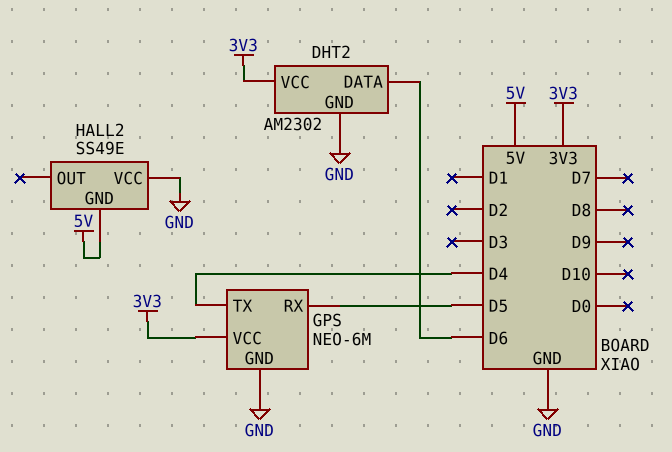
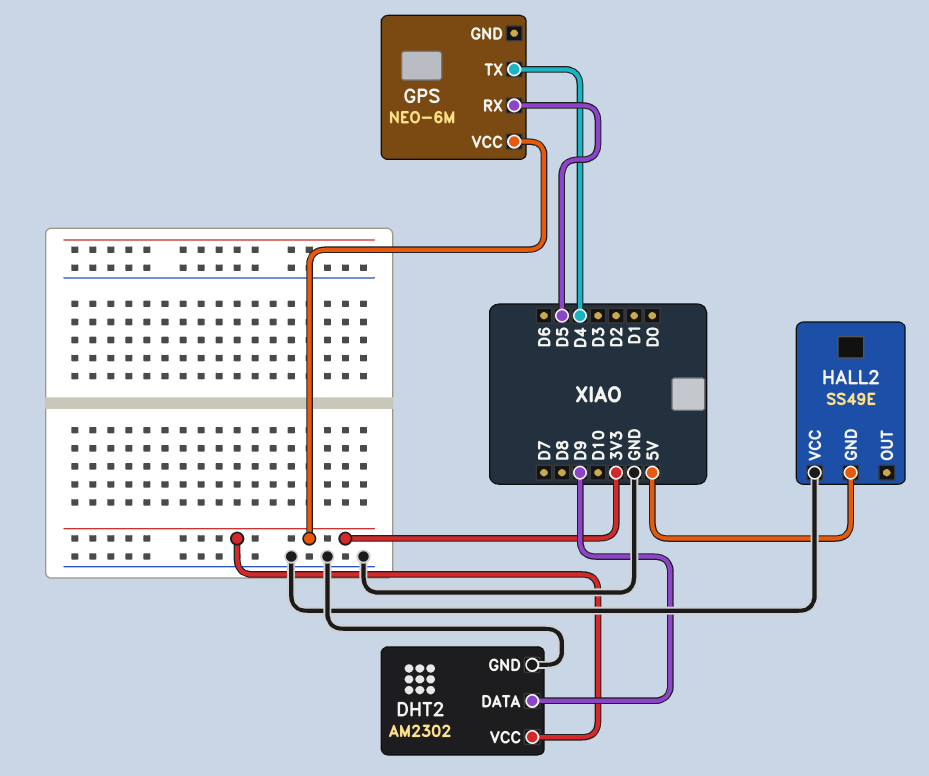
DHT2 pin DATA: D6 -> D9
GPS pin GND: GND -> none

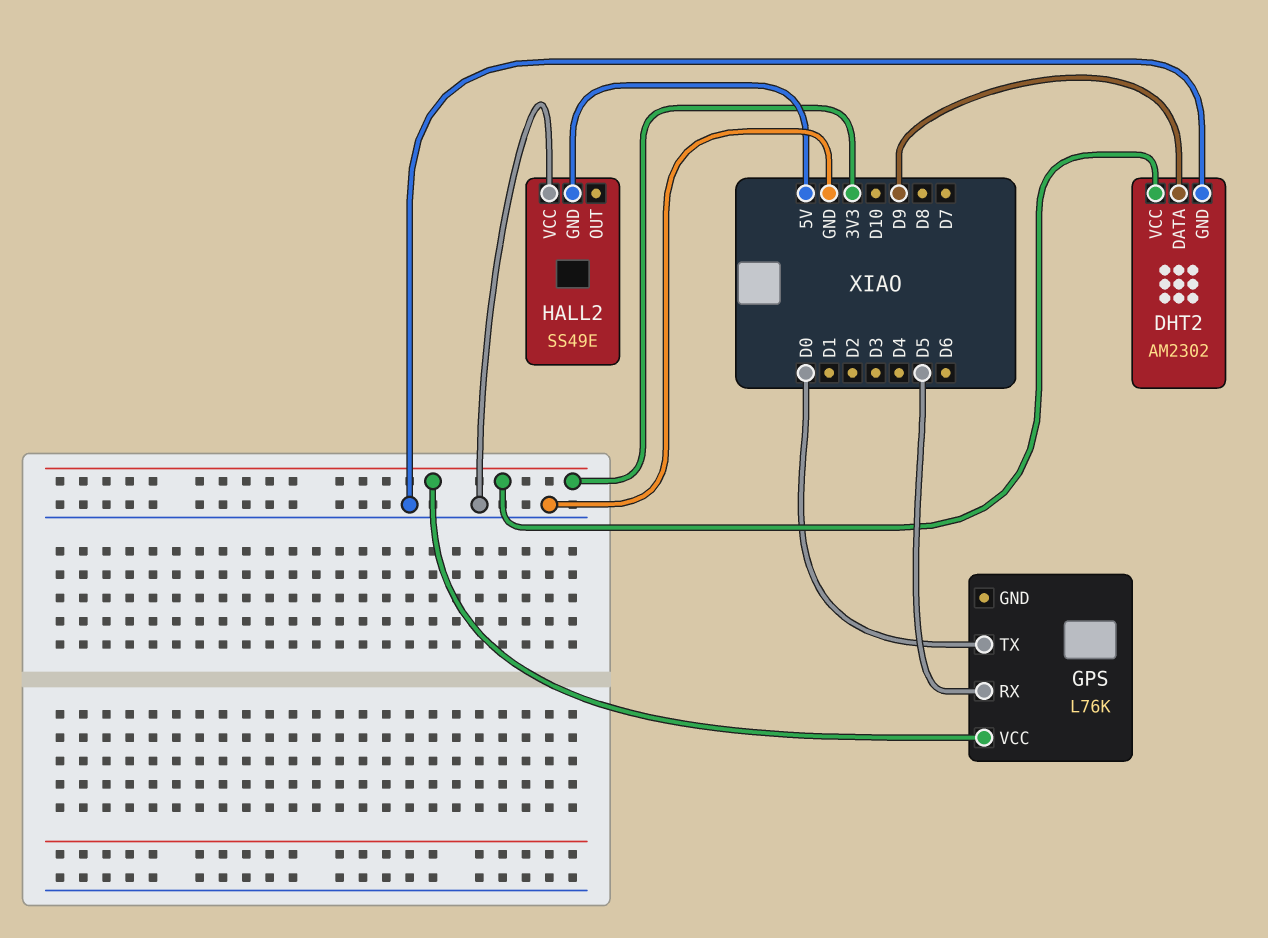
GPS: NEO-6M -> L76K
GPS pin TX: D4 -> D0

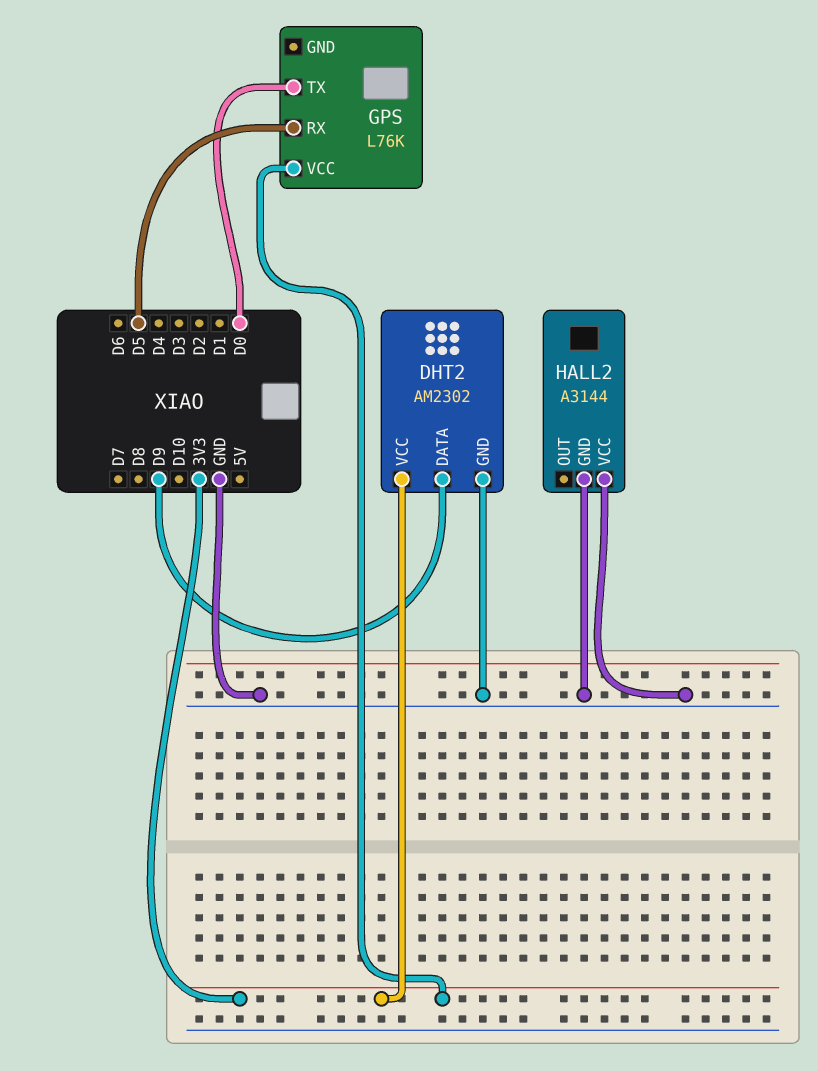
HALL2: SS49E -> A3144
HALL2 pin GND: 5V -> GND

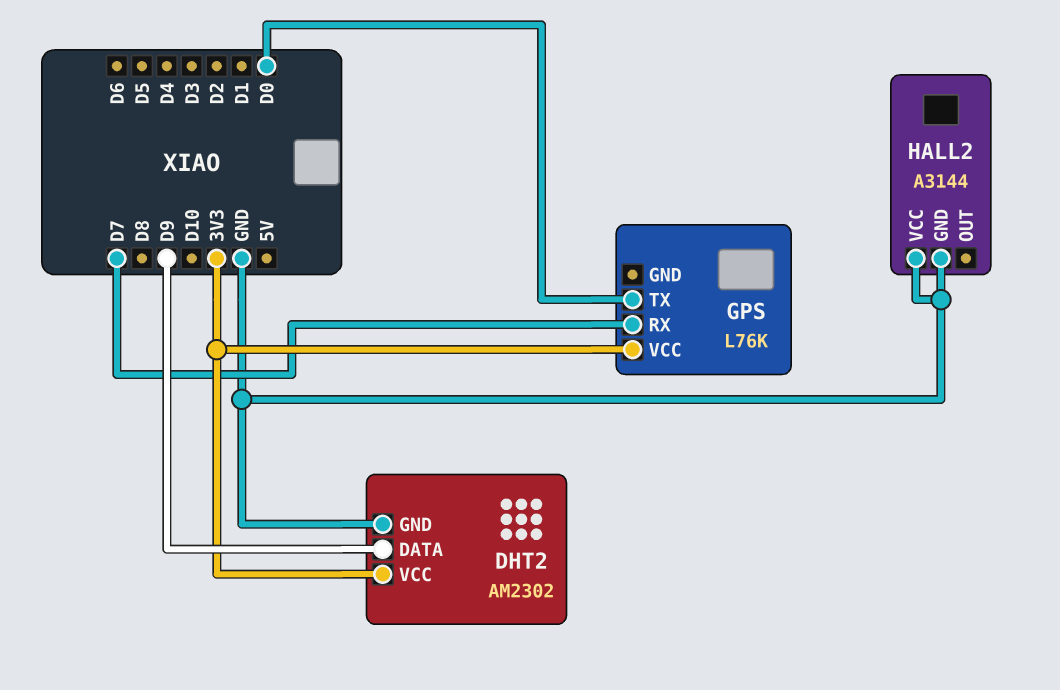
GPS pin RX: D5 -> D7

